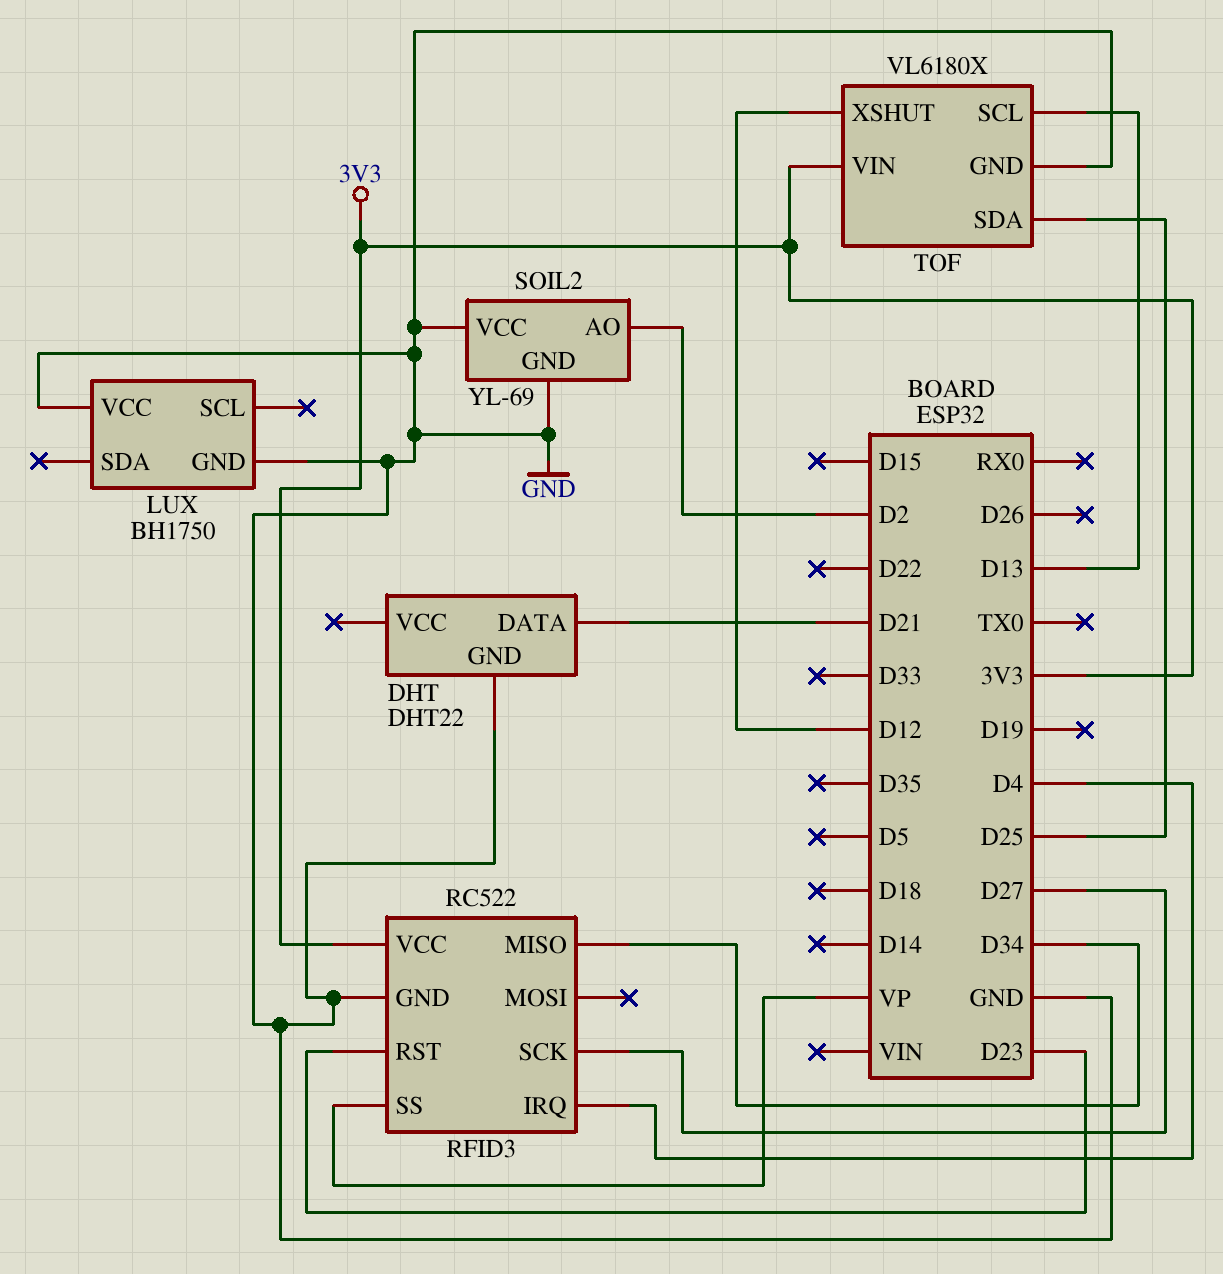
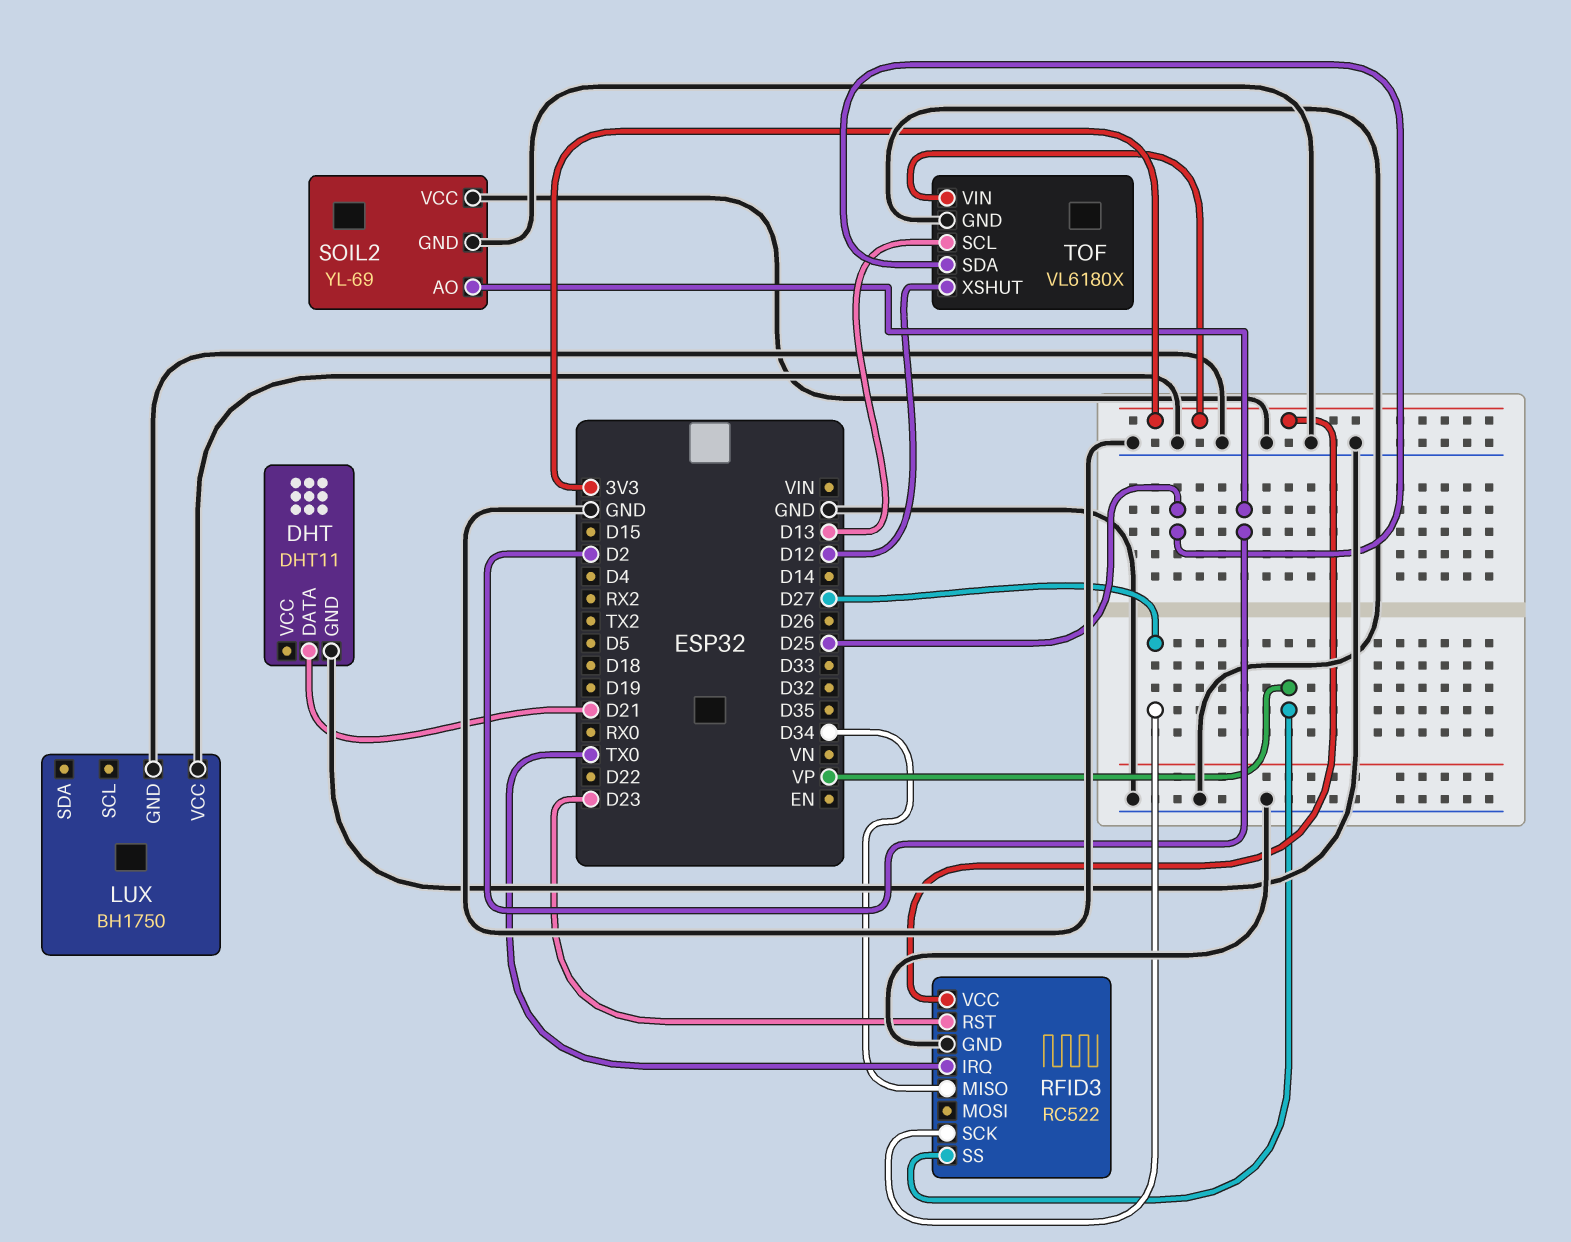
DHT: DHT22 -> DHT11
RFID3 pin IRQ: D4 -> TX0

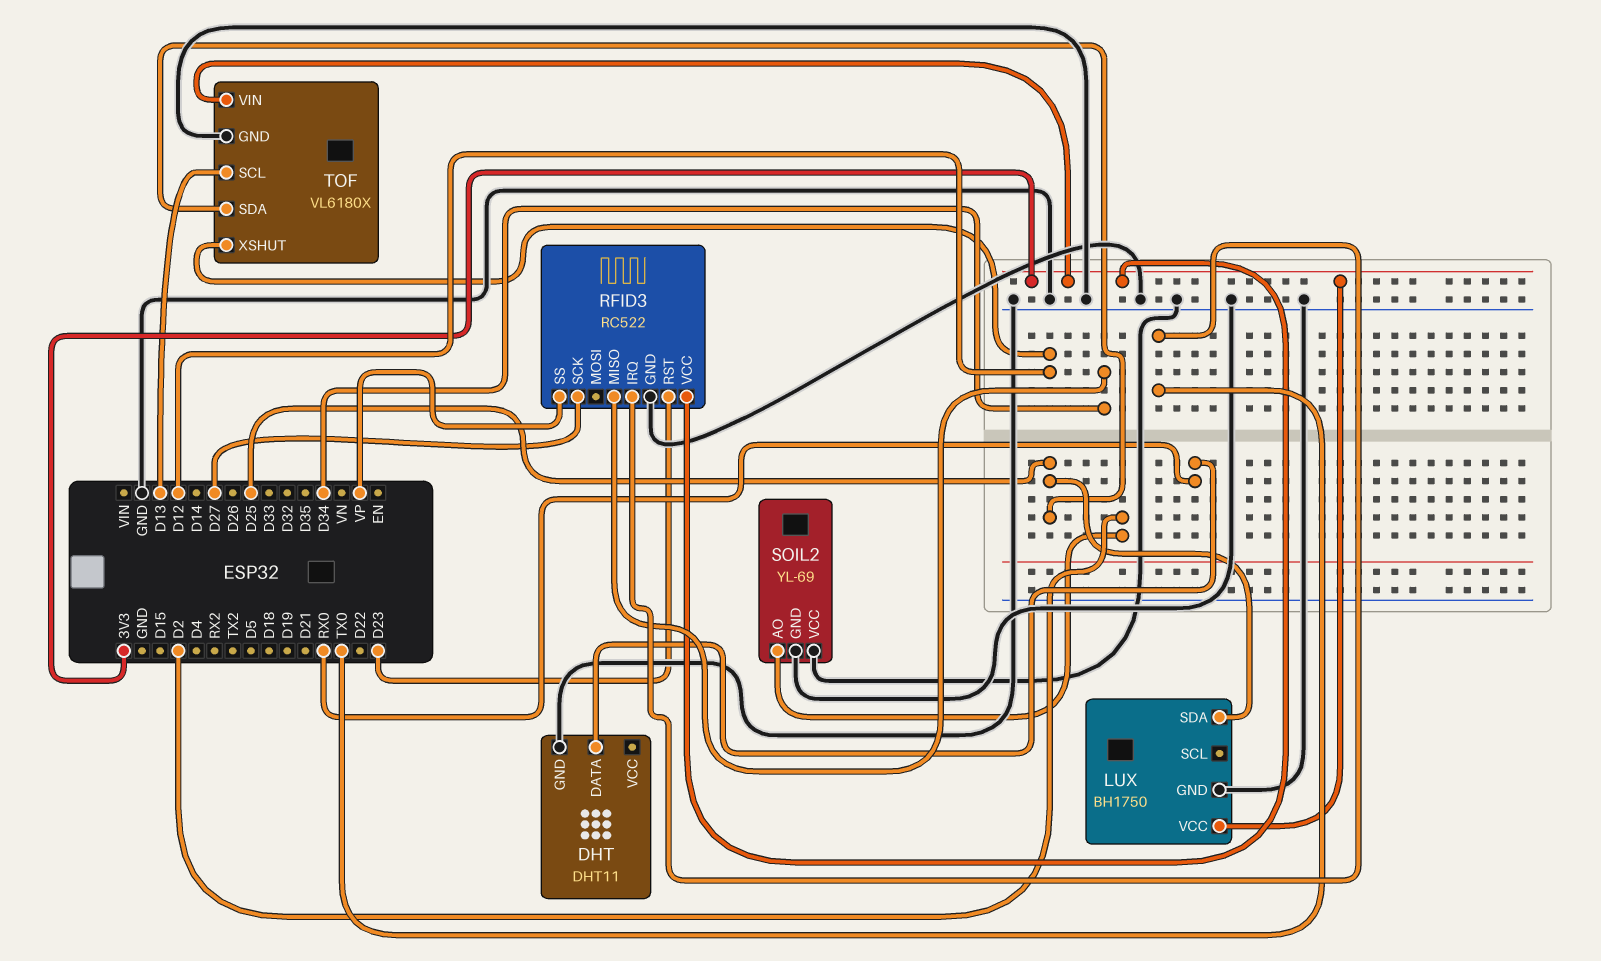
DHT pin DATA: D21 -> RX0
LUX pin SDA: none -> D25
LUX pin VCC: GND -> 3V3

